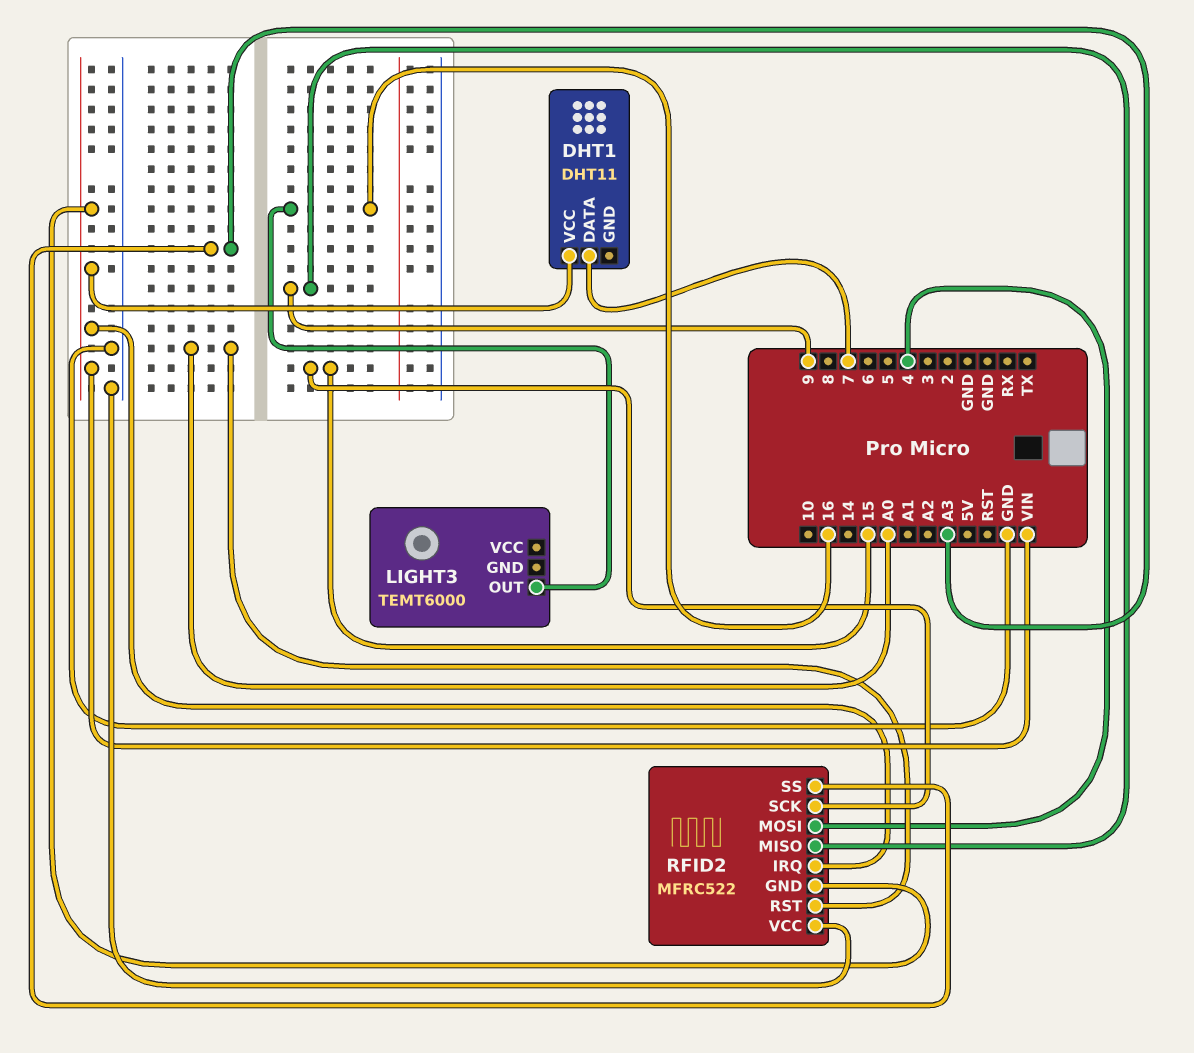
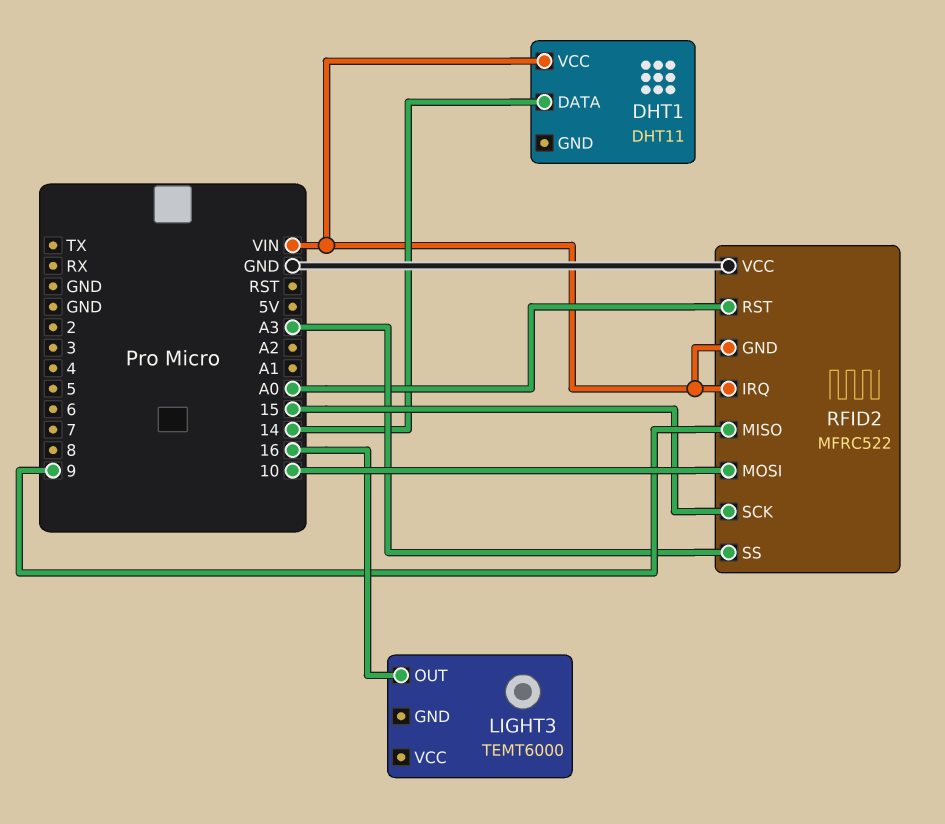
DHT1 pin DATA: 7 -> 14
RFID2 pin MOSI: 4 -> 10

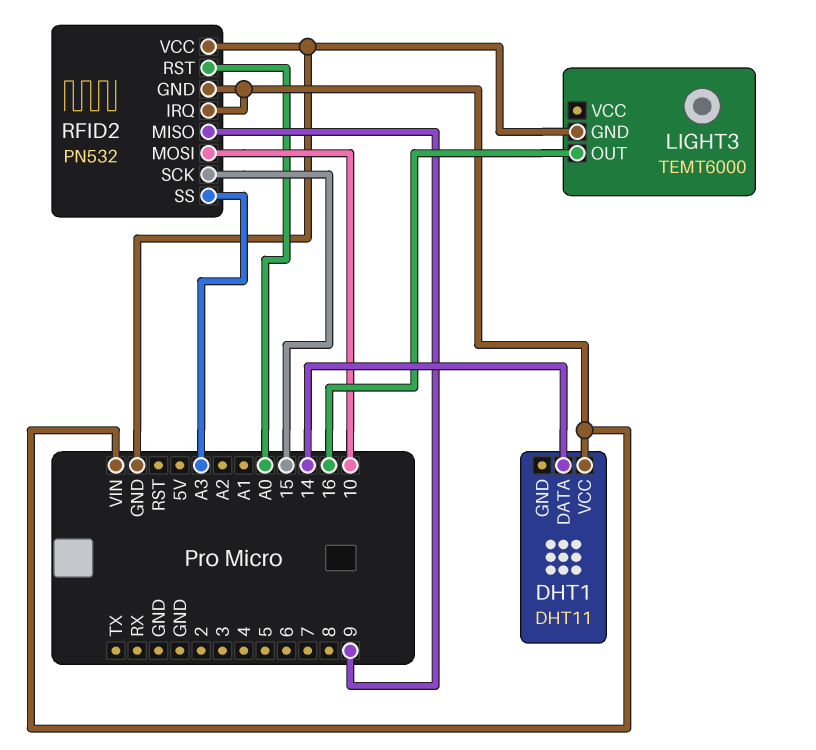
LIGHT3 pin GND: none -> GND
RFID2: MFRC522 -> PN532

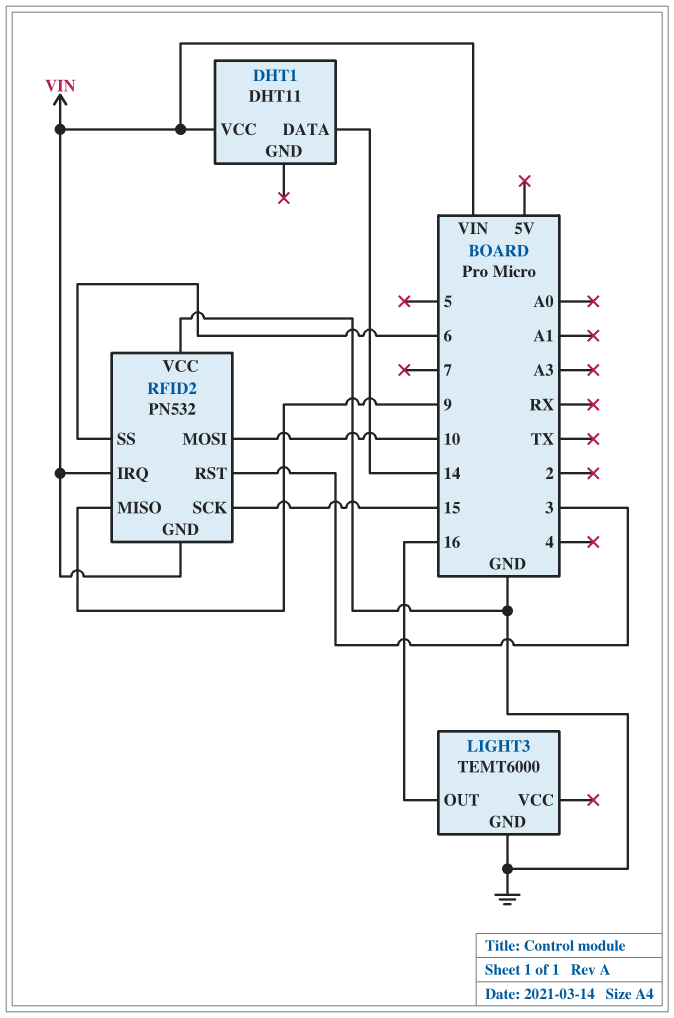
RFID2 pin RST: A0 -> 3
RFID2 pin SS: A3 -> 6

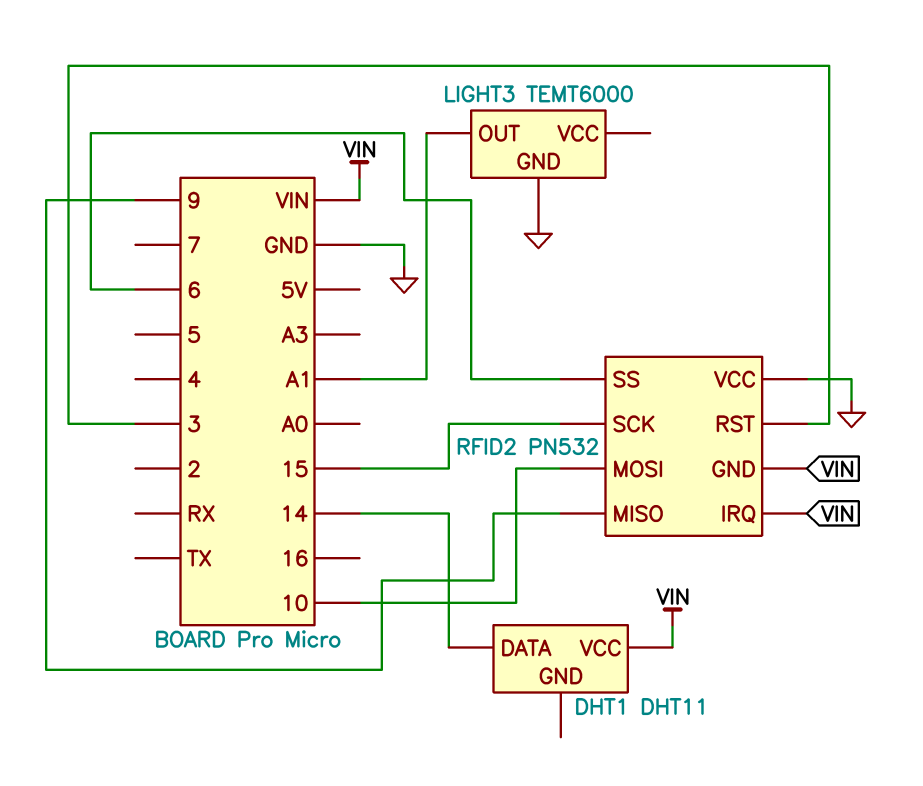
LIGHT3 pin OUT: 16 -> A1

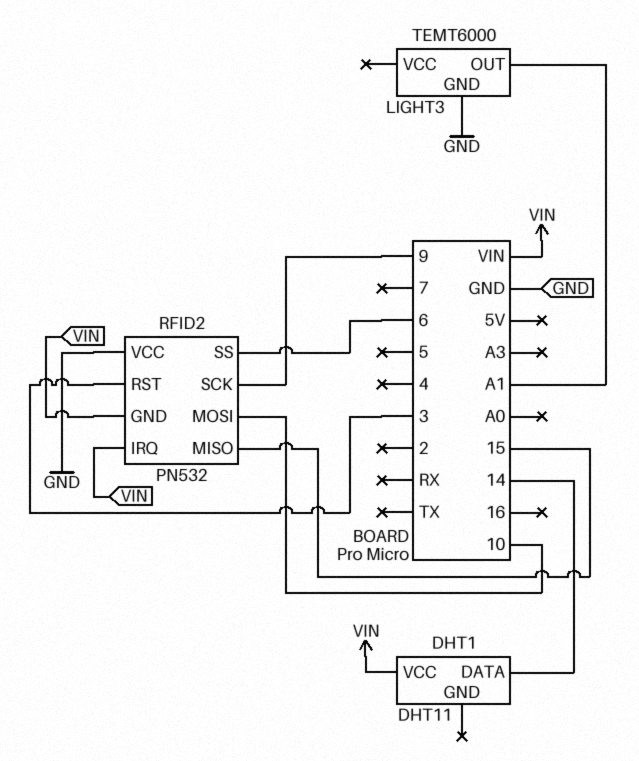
RFID2 pin MISO: 9 -> 15
RFID2 pin SCK: 15 -> 9

